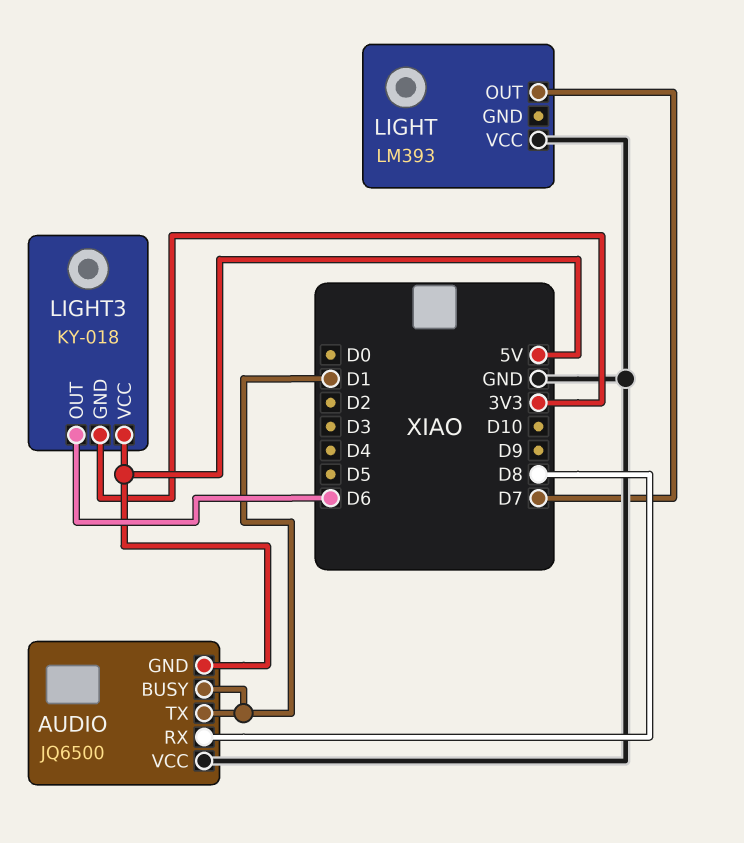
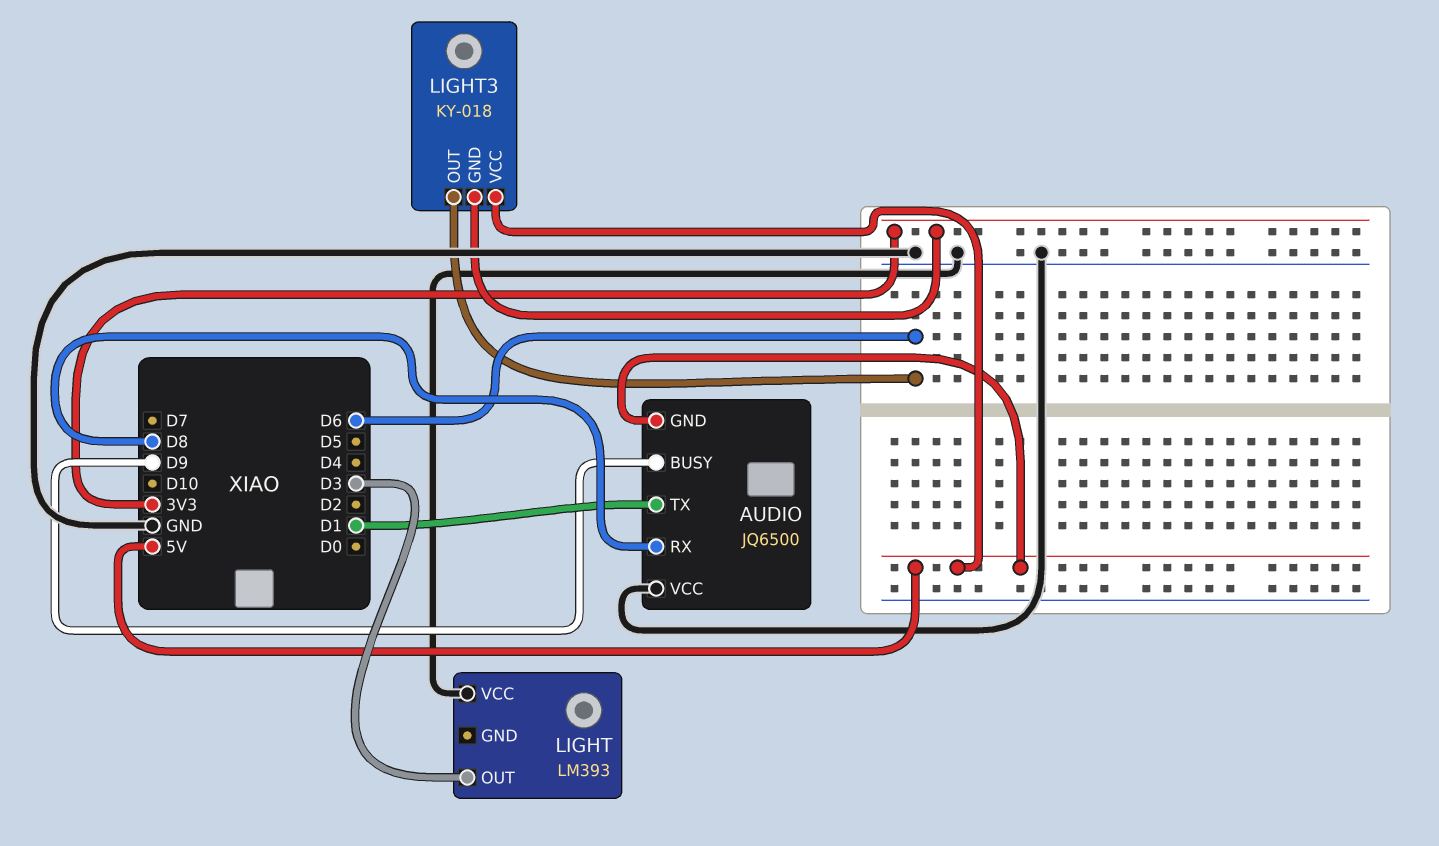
AUDIO pin BUSY: D1 -> D9
LIGHT pin OUT: D7 -> D3

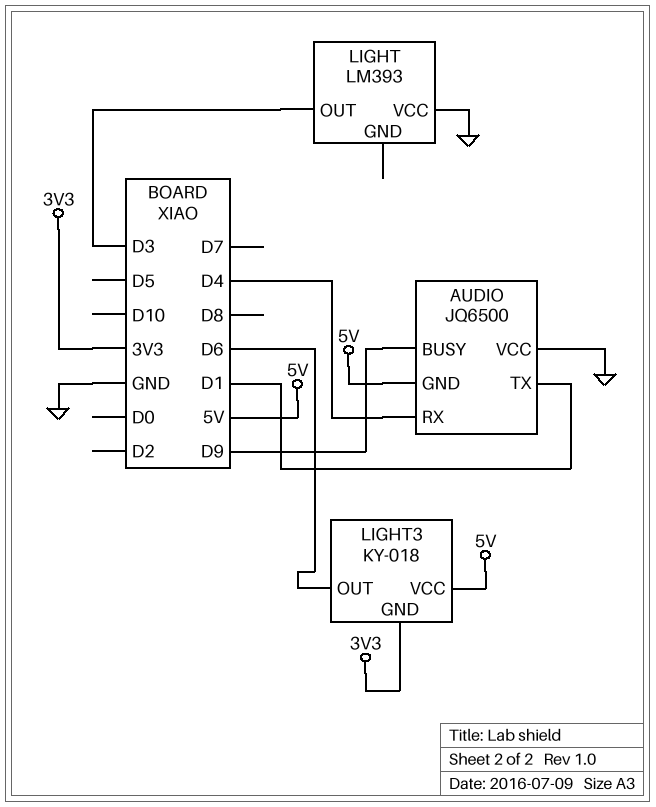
AUDIO pin RX: D8 -> D4

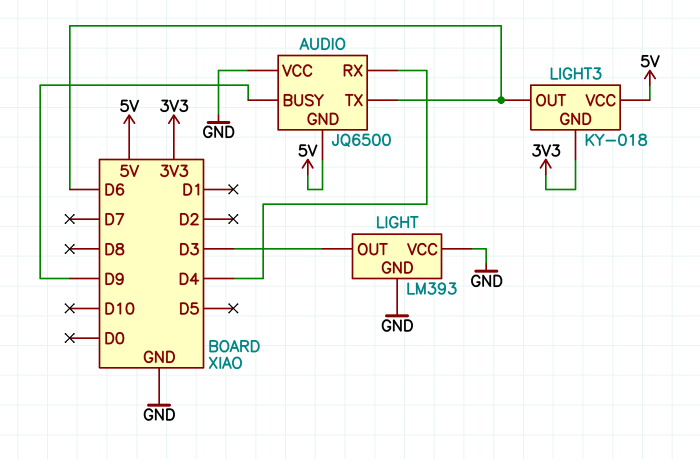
AUDIO pin TX: D1 -> D6
LIGHT pin GND: none -> GND

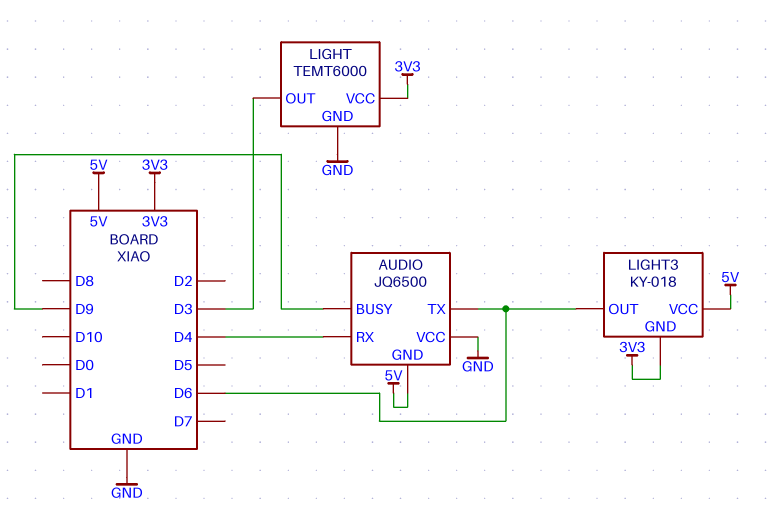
LIGHT: LM393 -> TEMT6000
LIGHT pin VCC: GND -> 3V3

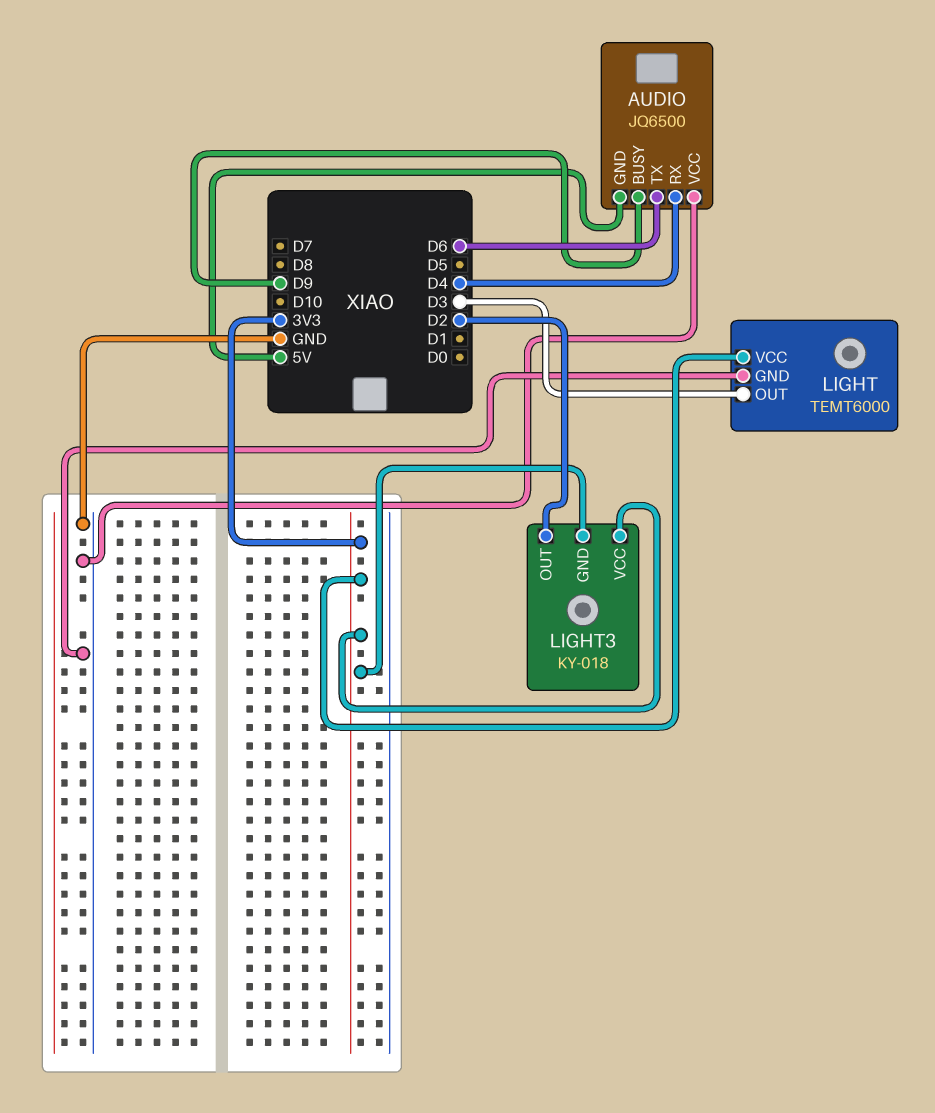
LIGHT3 pin OUT: D6 -> D2
LIGHT3 pin VCC: 5V -> 3V3

